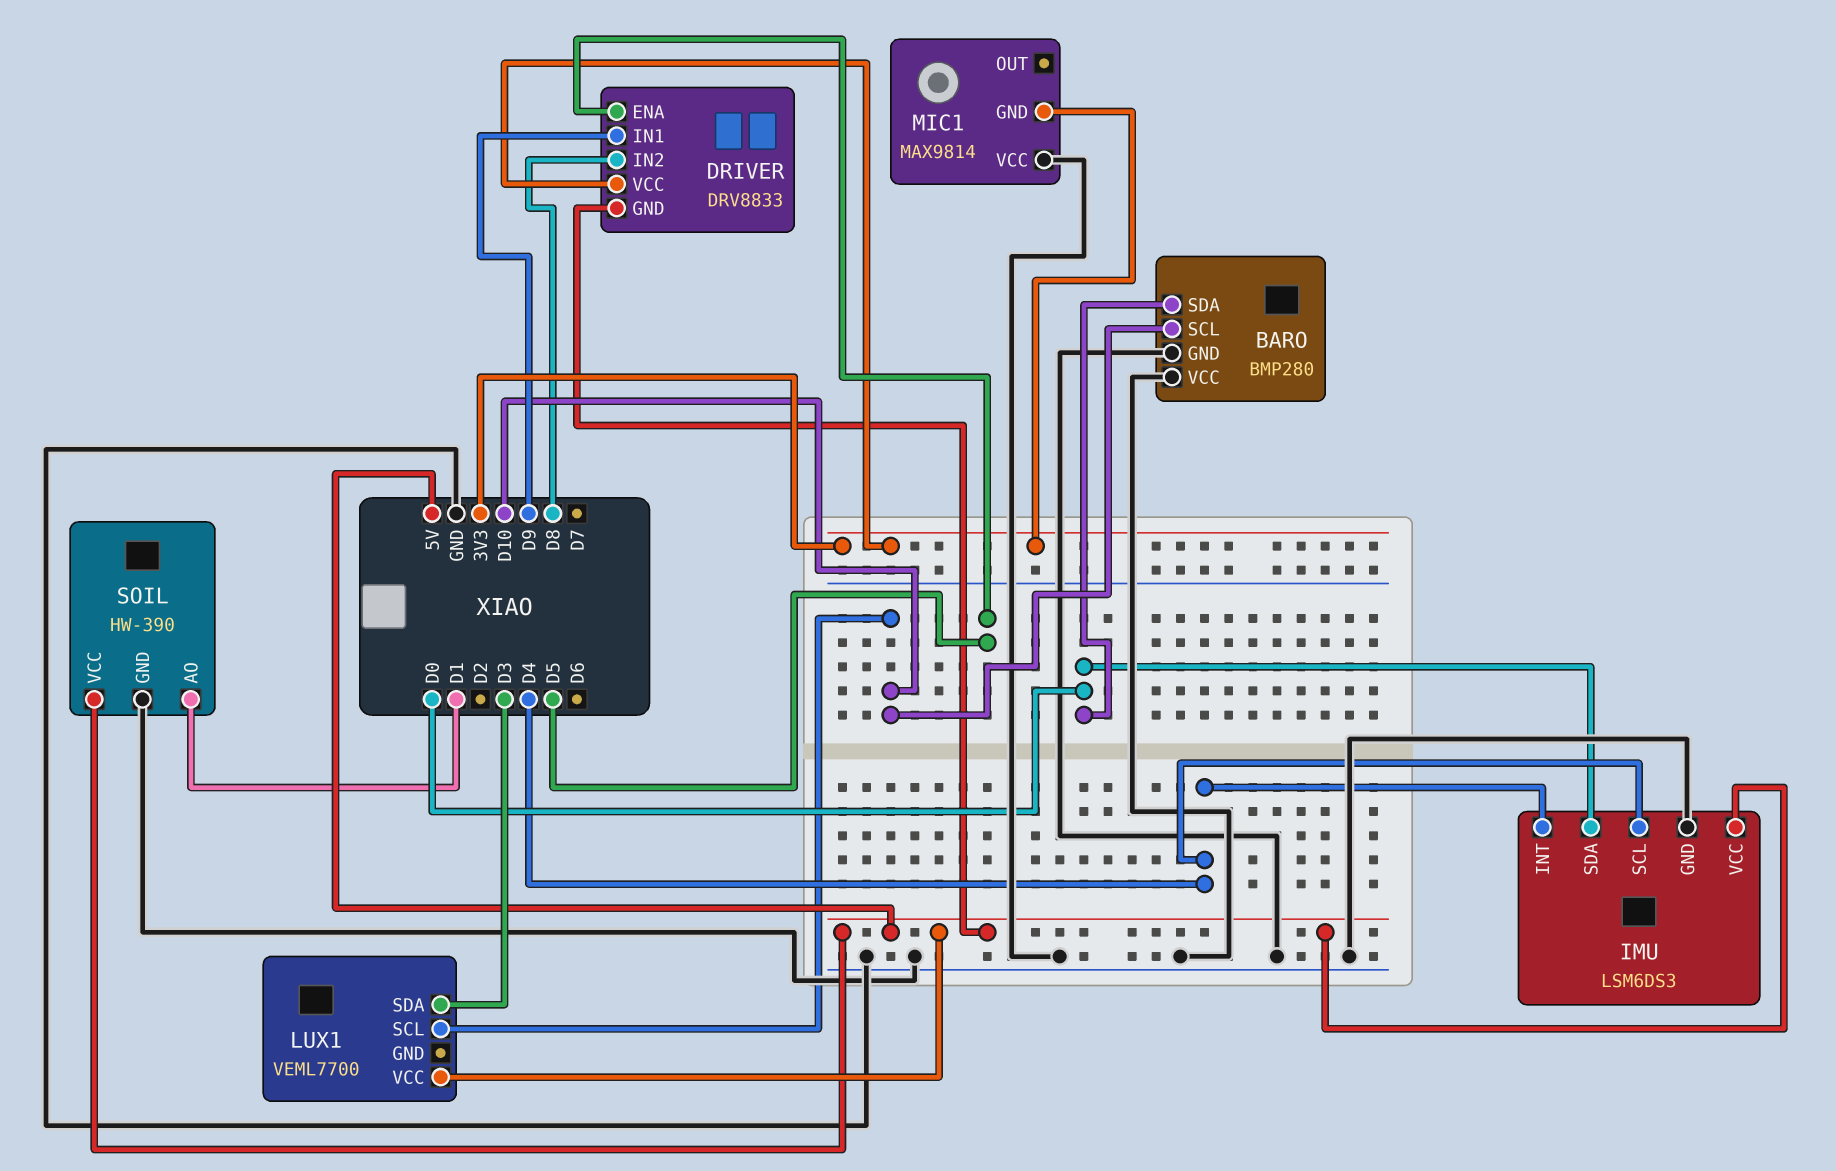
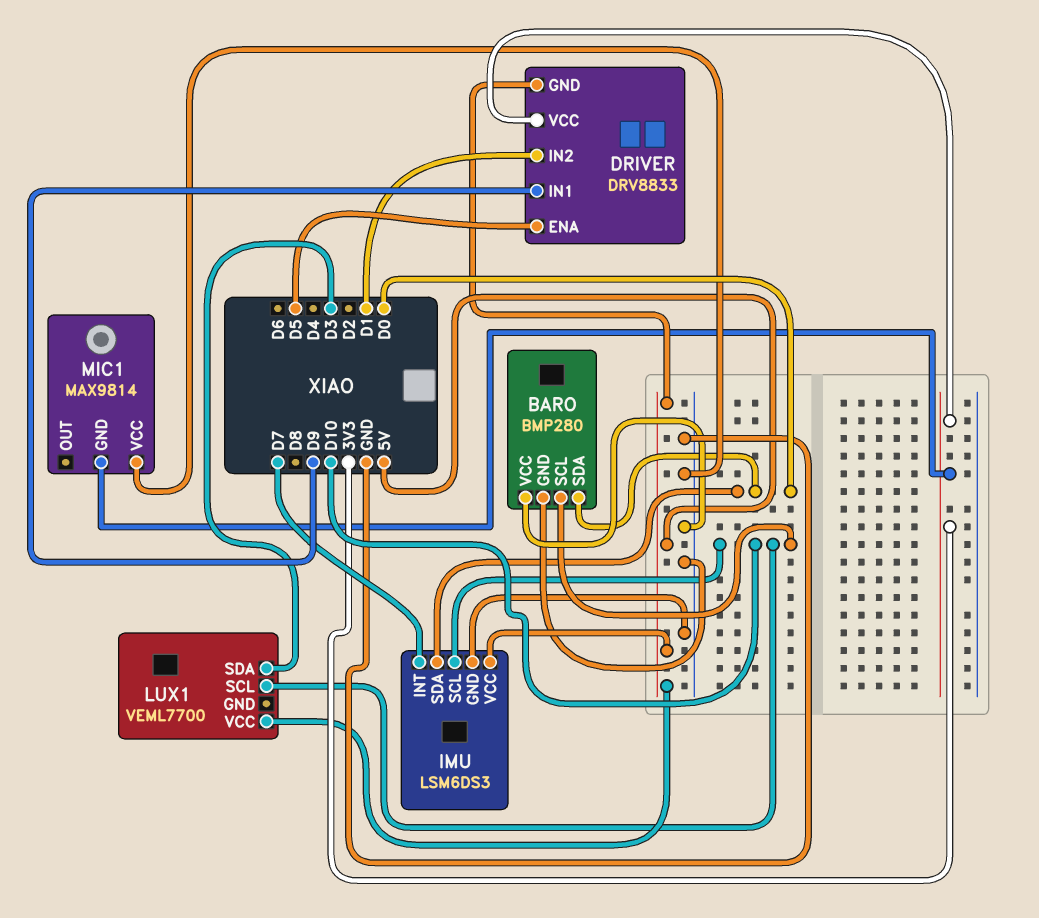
DRIVER pin IN2: D8 -> D1
IMU pin INT: D4 -> D7
IMU pin SCL: D4 -> D10
SOIL: HW-390 -> none
SOIL pin AO: D1 -> none
SOIL pin GND: GND -> none
SOIL pin VCC: 5V -> none

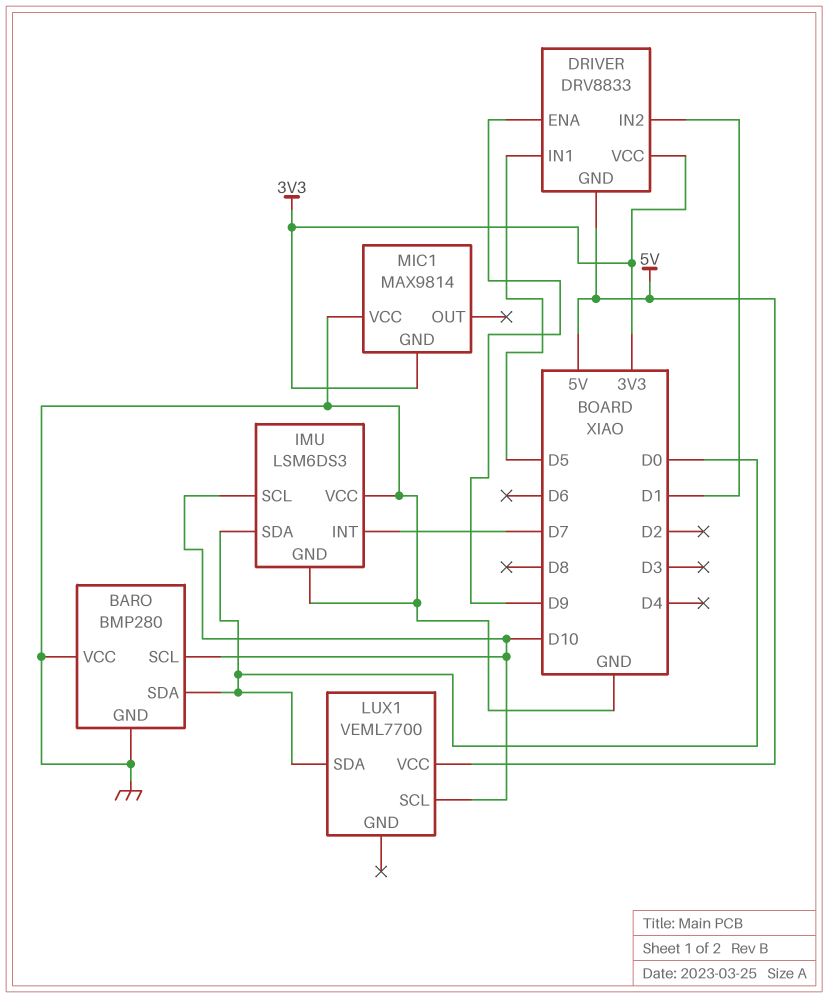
DRIVER pin ENA: D5 -> D9
DRIVER pin IN1: D9 -> D5
IMU pin VCC: 5V -> GND
LUX1 pin SDA: D3 -> D0

